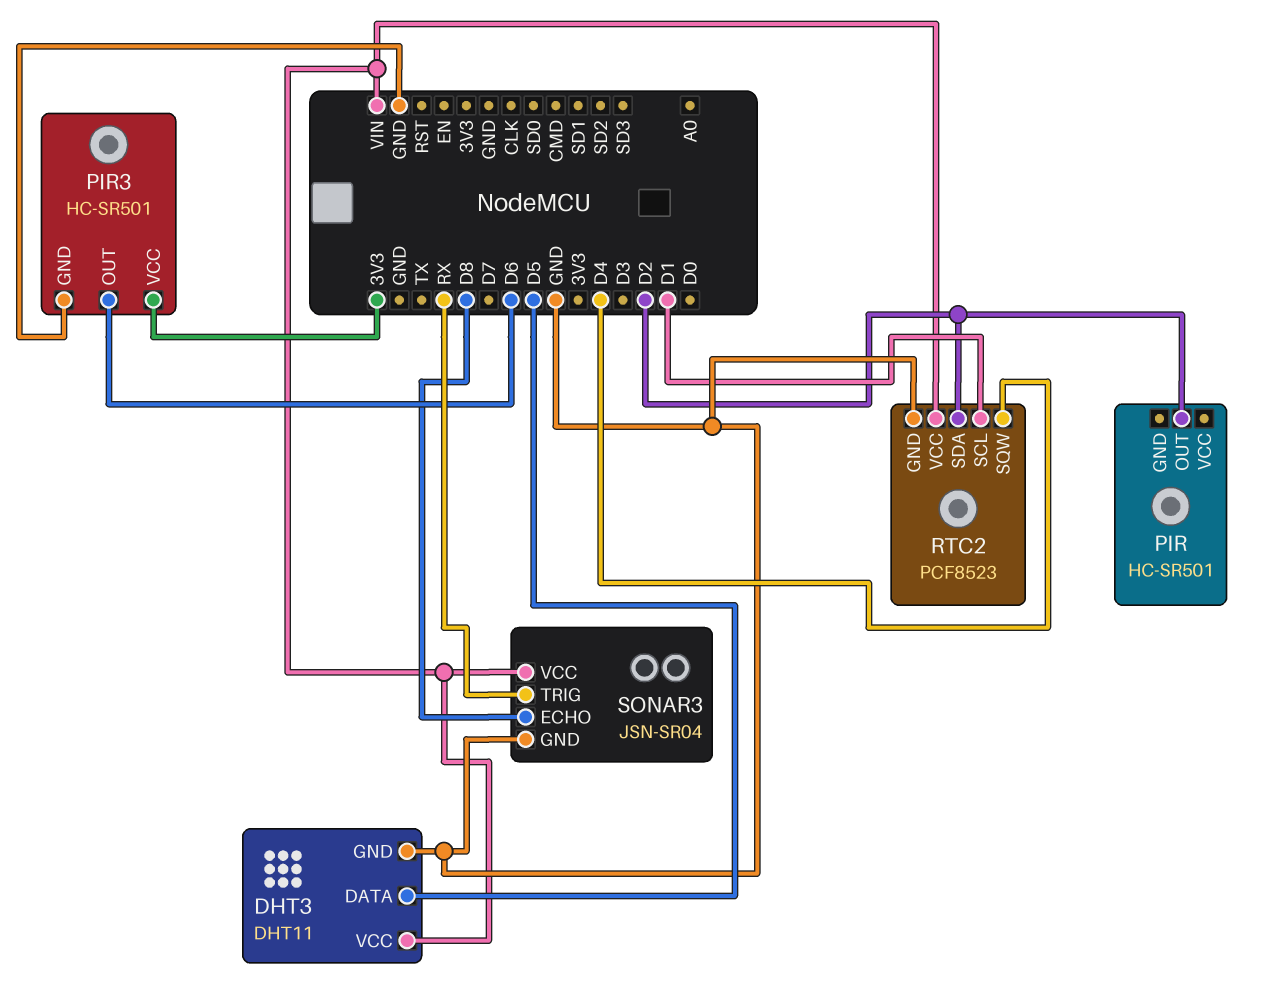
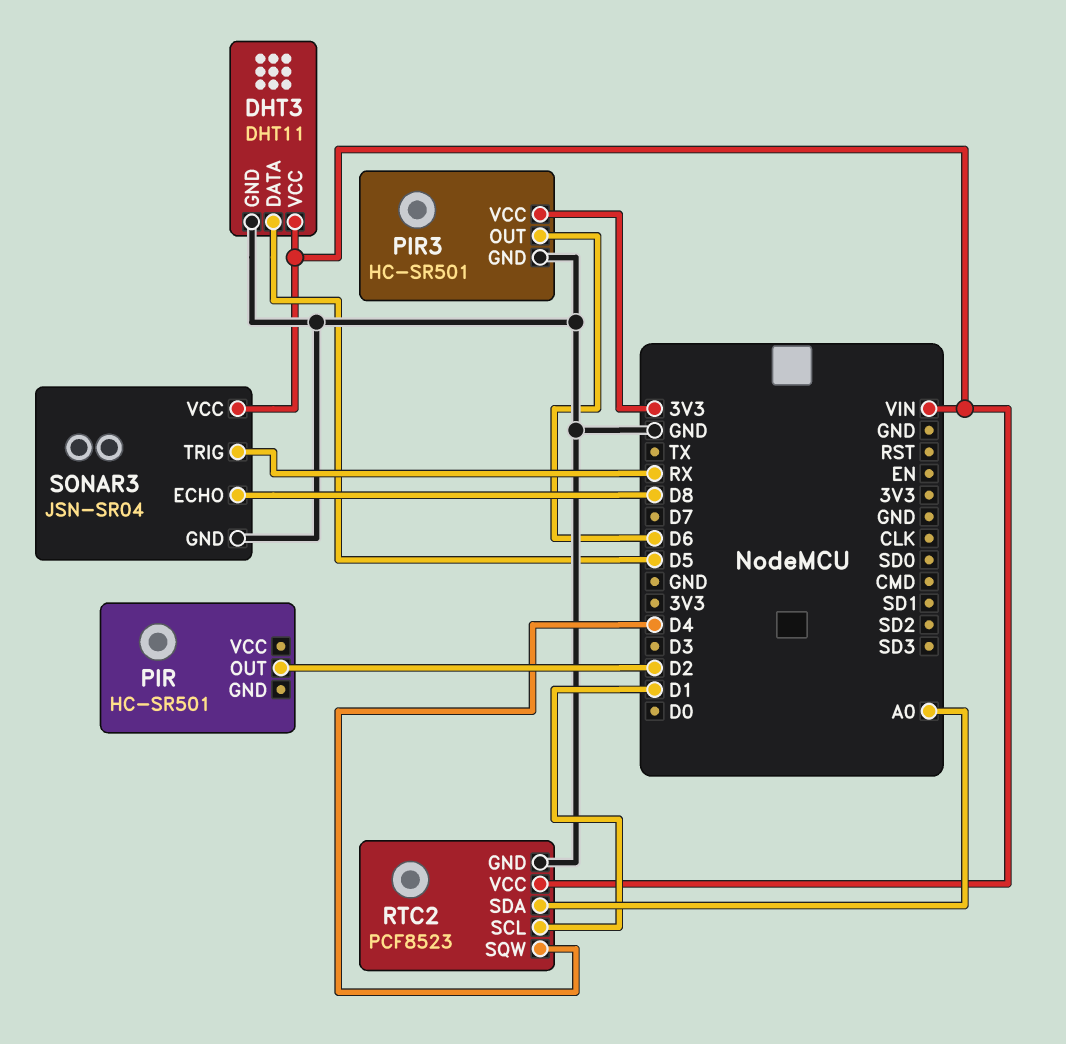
RTC2 pin SDA: D2 -> A0

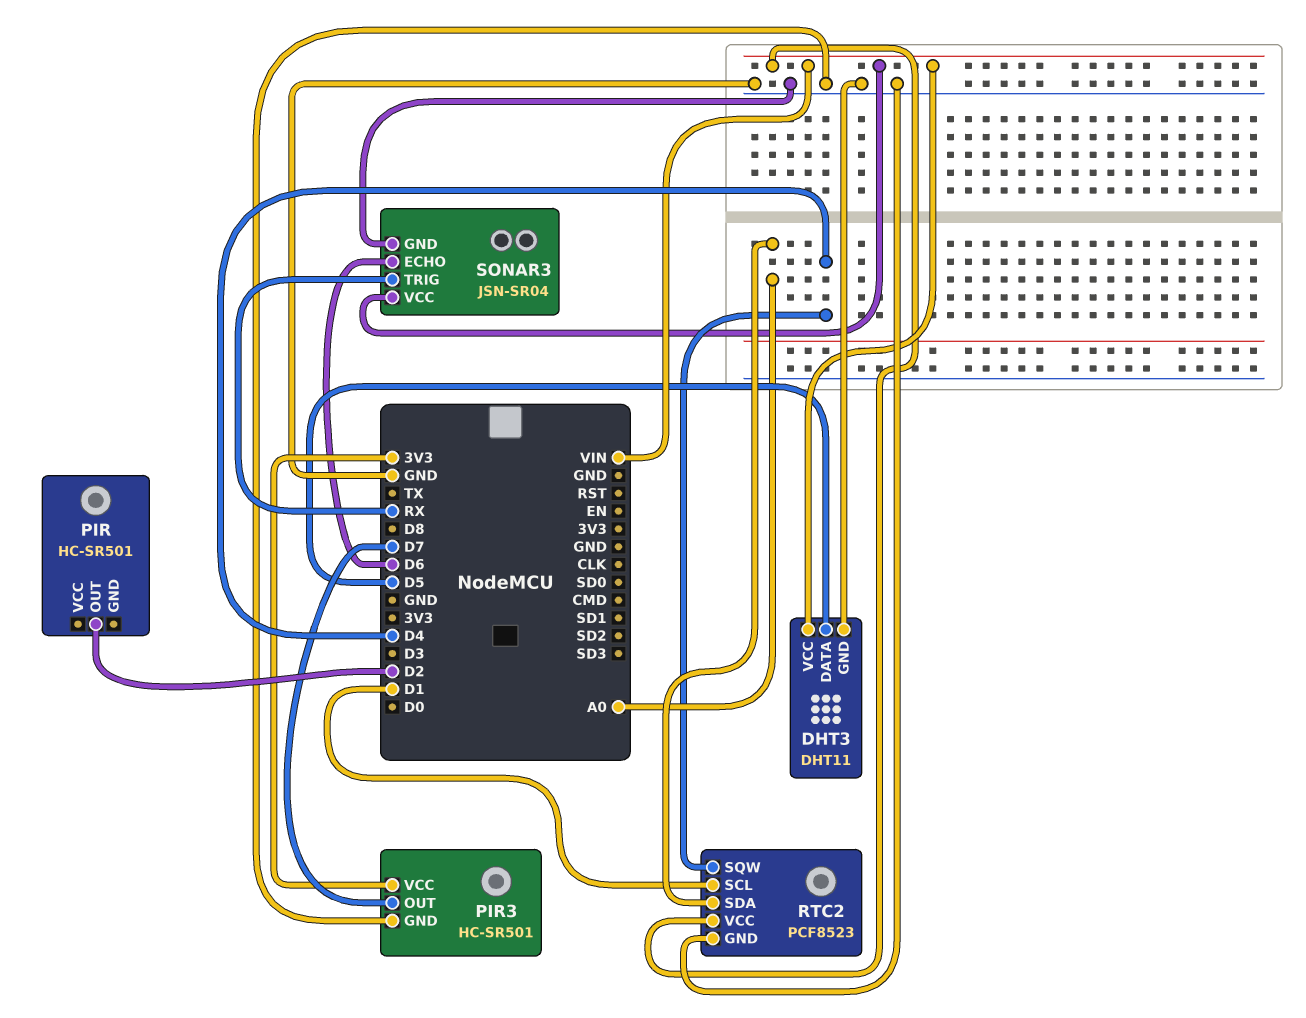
PIR3 pin OUT: D6 -> D7
SONAR3 pin ECHO: D8 -> D6

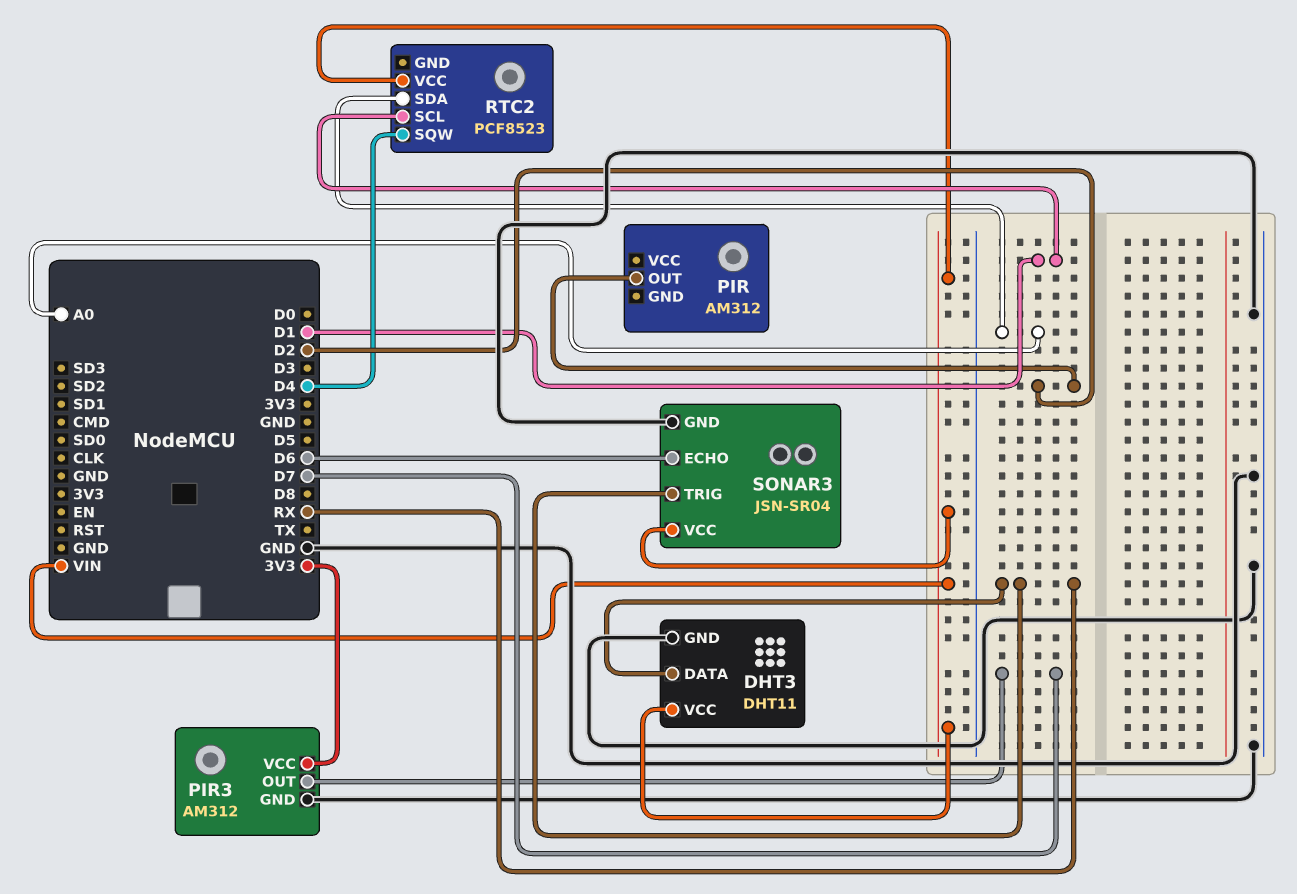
DHT3 pin DATA: D5 -> RX
PIR: HC-SR501 -> AM312
PIR3: HC-SR501 -> AM312
RTC2 pin GND: GND -> none

